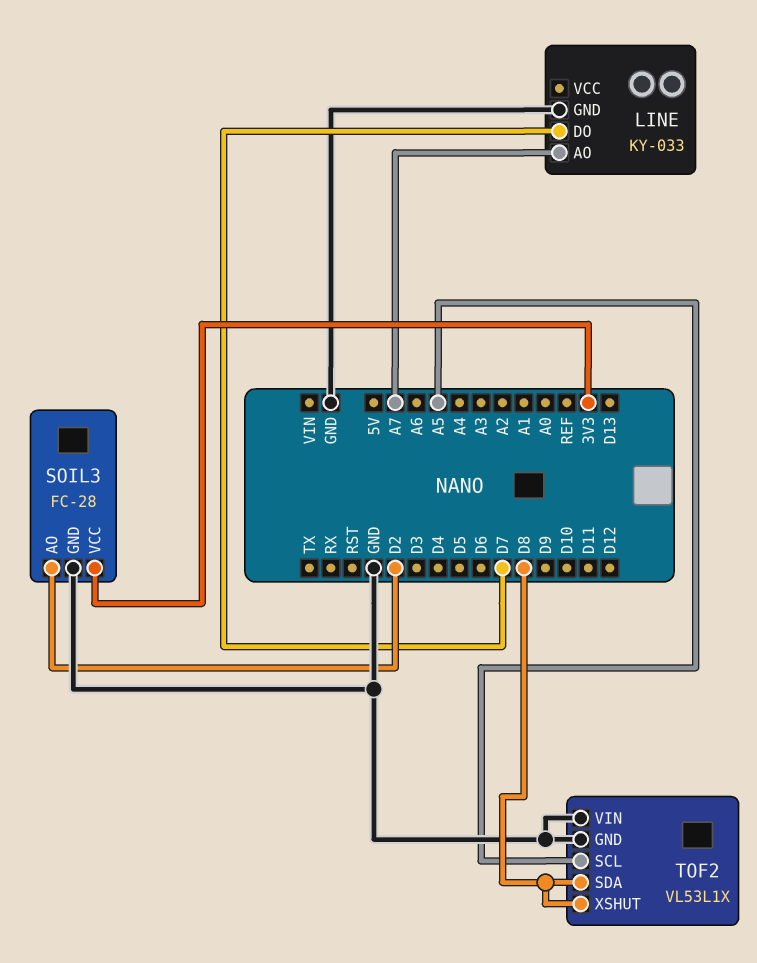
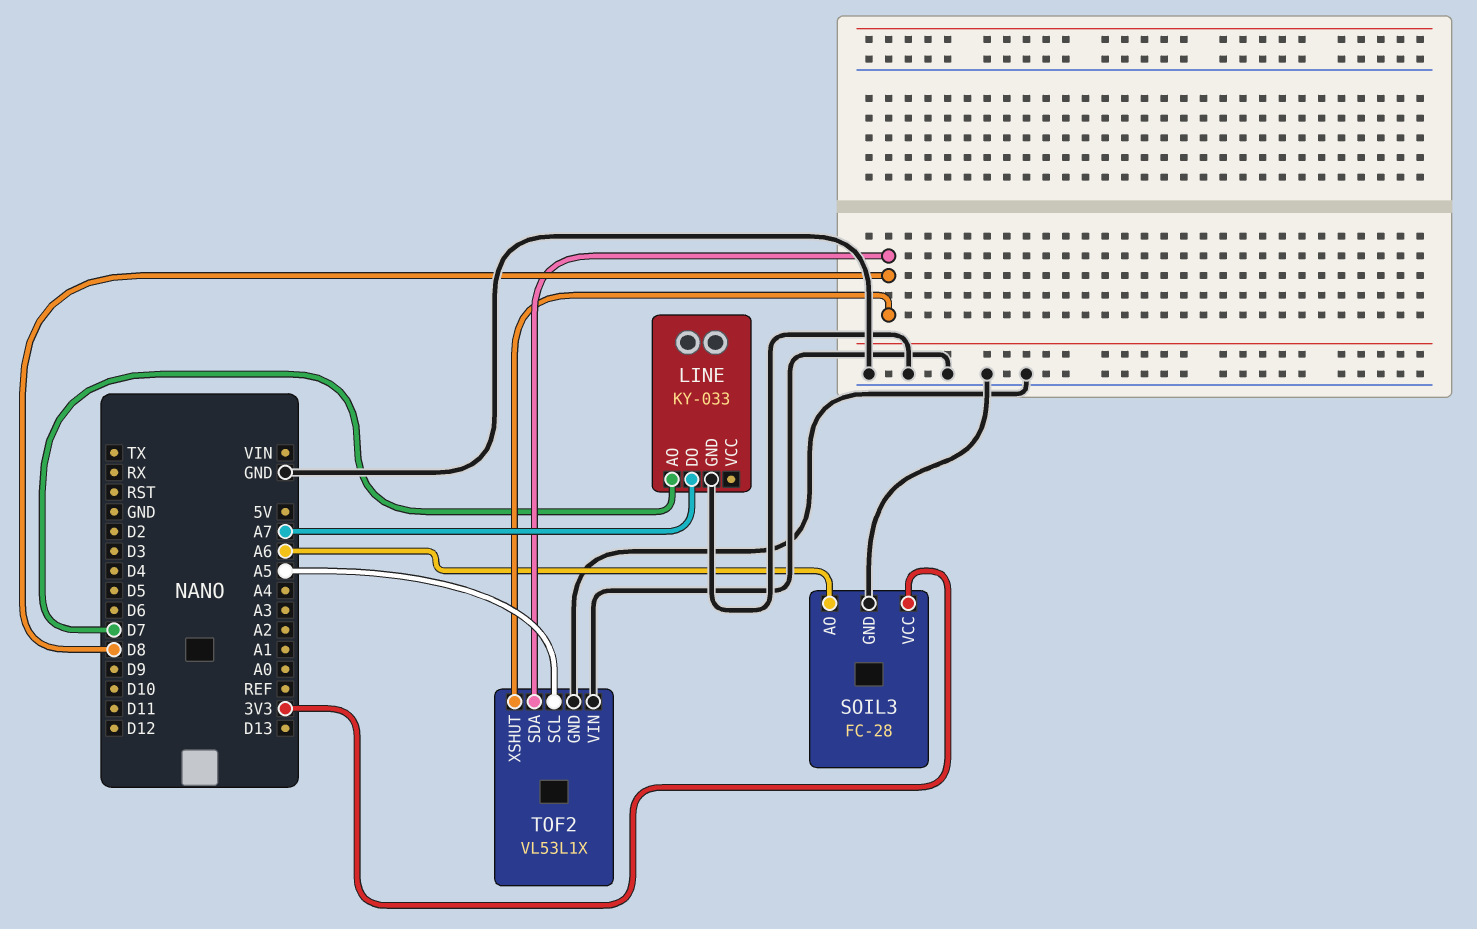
LINE pin AO: A7 -> D7
LINE pin DO: D7 -> A7
SOIL3 pin AO: D2 -> A6

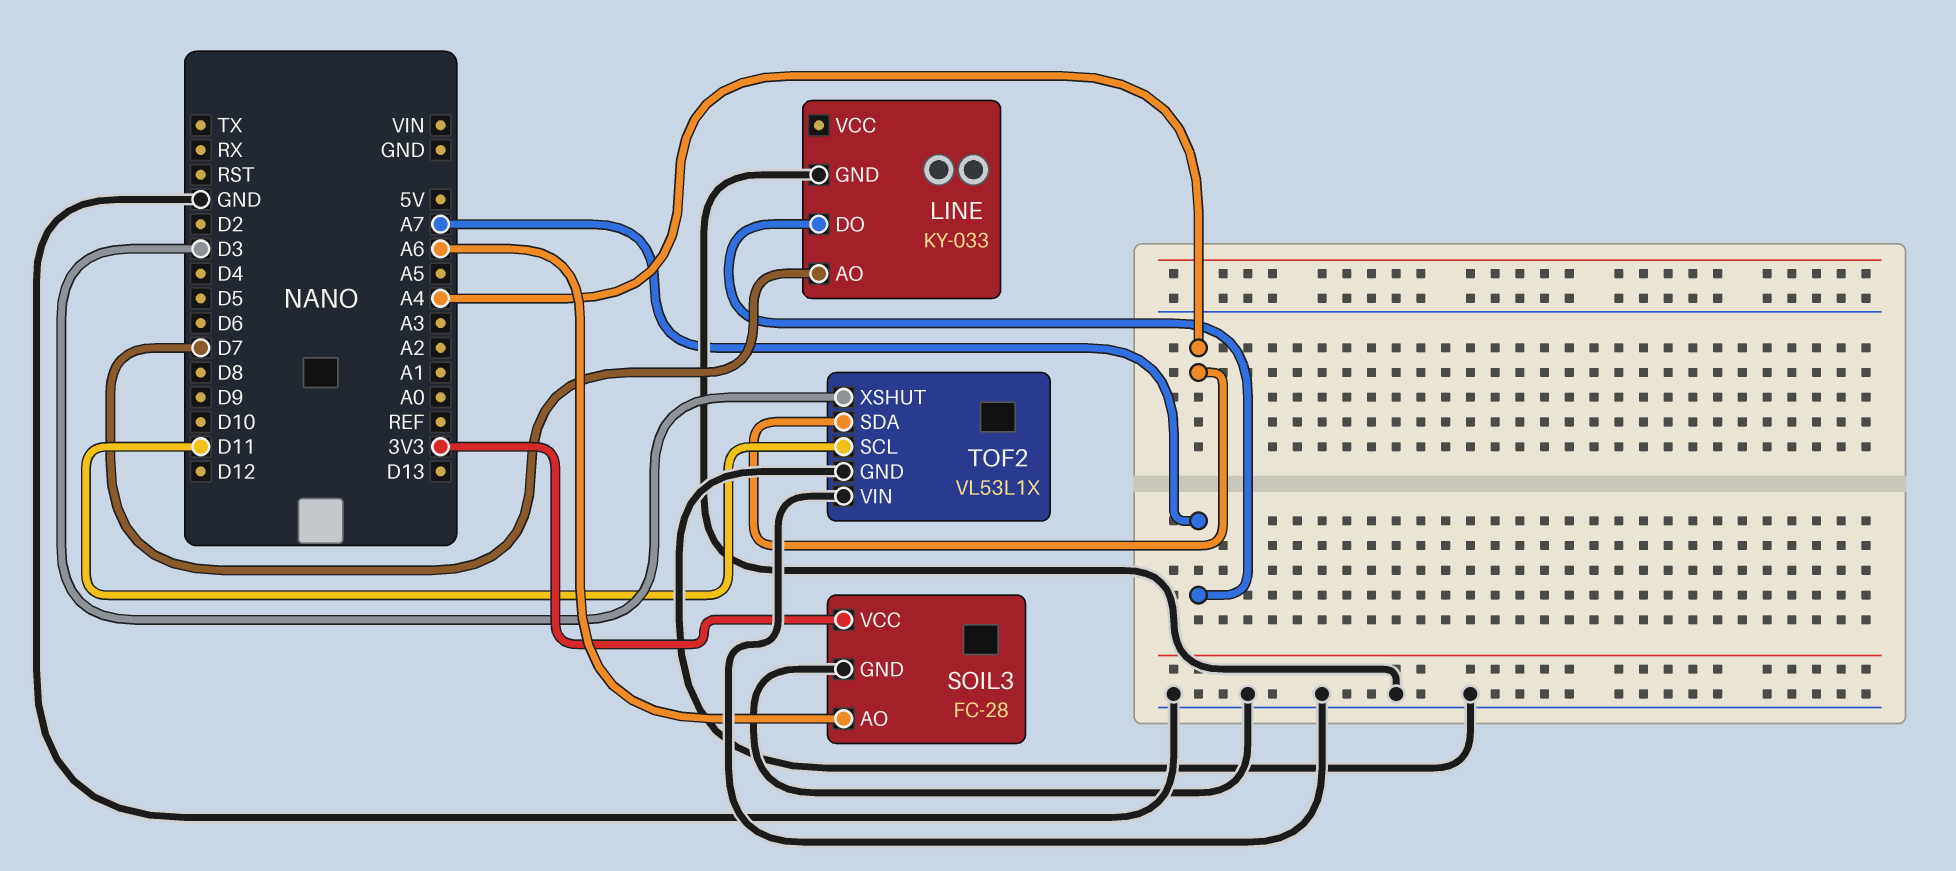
TOF2 pin SCL: A5 -> D11
TOF2 pin SDA: D8 -> A4
TOF2 pin XSHUT: D8 -> D3

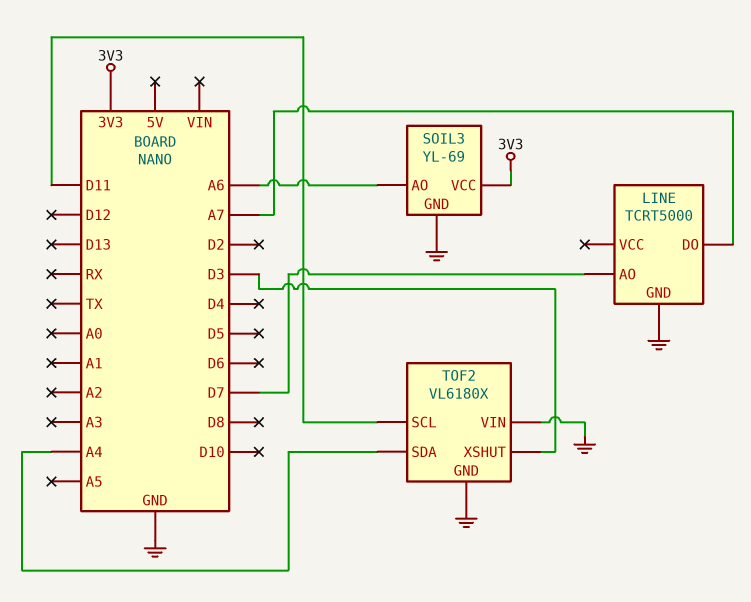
LINE: KY-033 -> TCRT5000
SOIL3: FC-28 -> YL-69
TOF2: VL53L1X -> VL6180X

